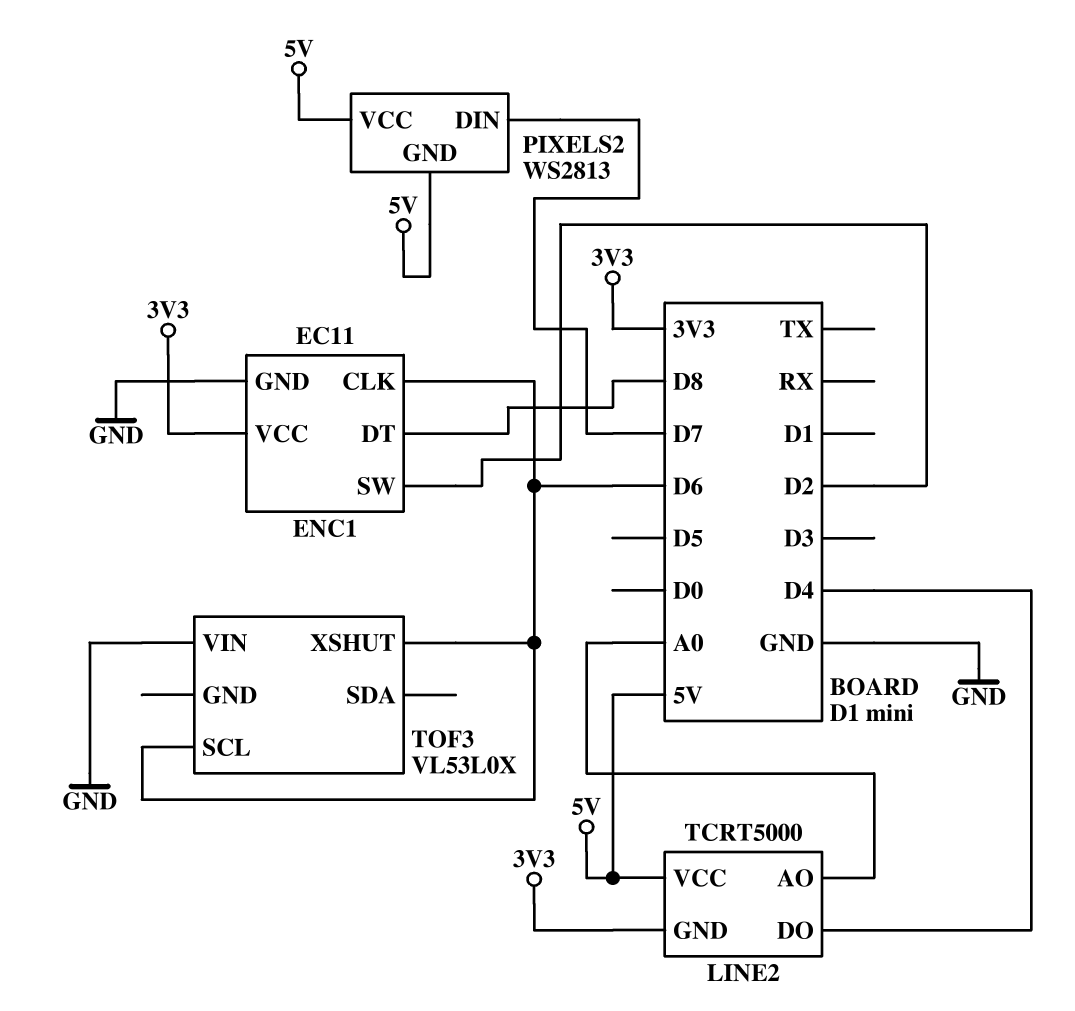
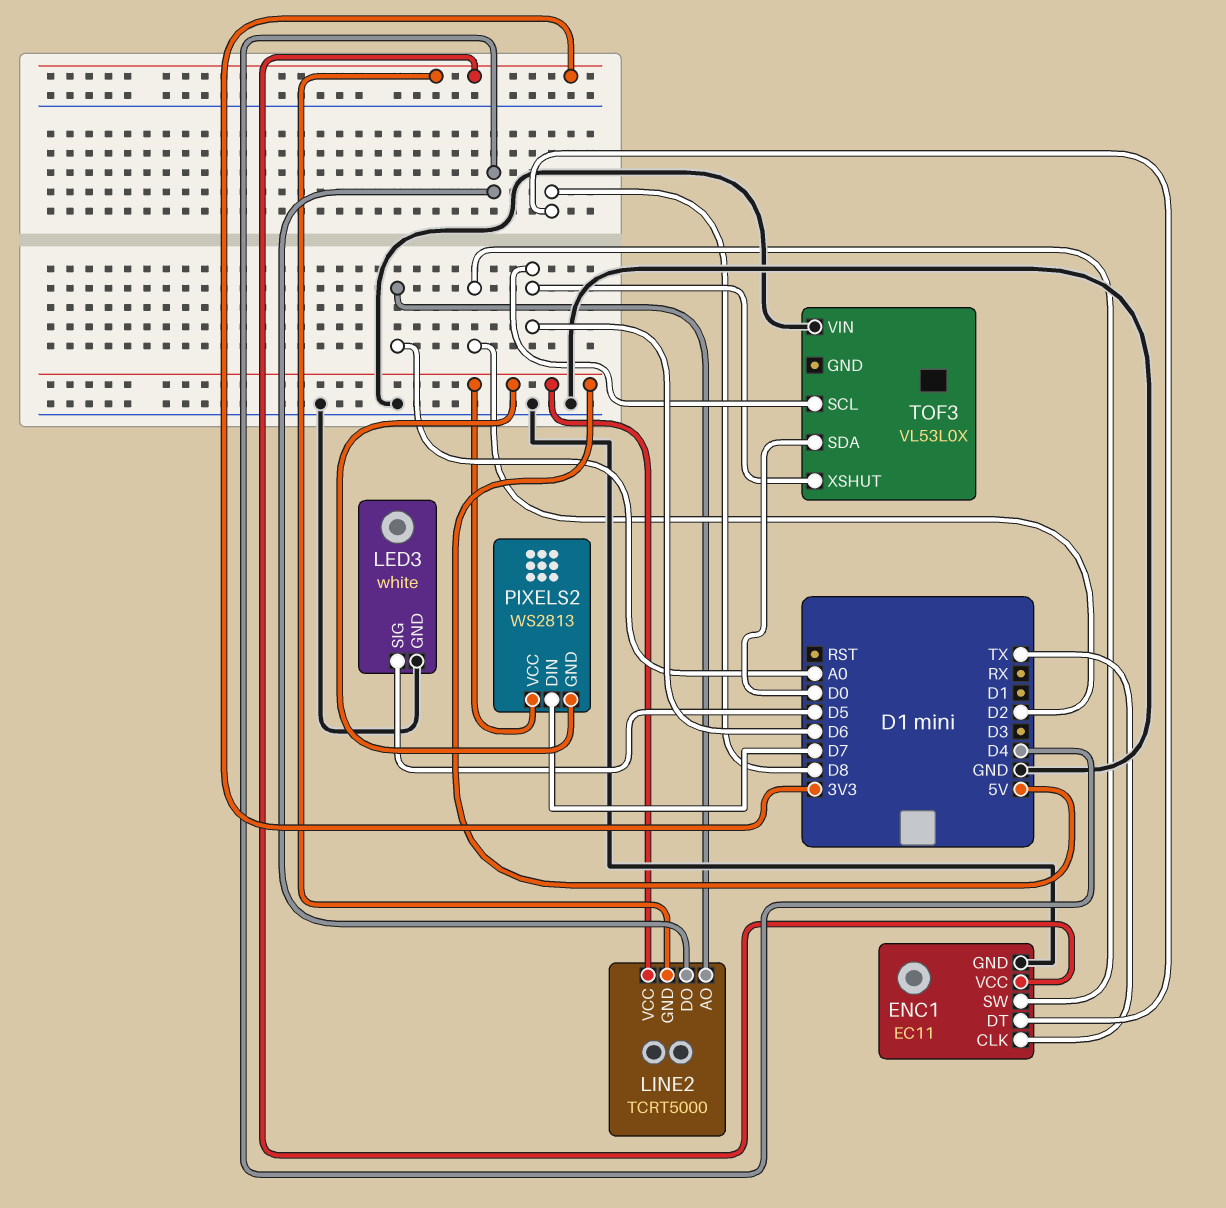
ENC1 pin CLK: D6 -> TX
LED3: none -> white
LED3 pin GND: none -> GND
LED3 pin SIG: none -> D5
TOF3 pin SDA: none -> D0

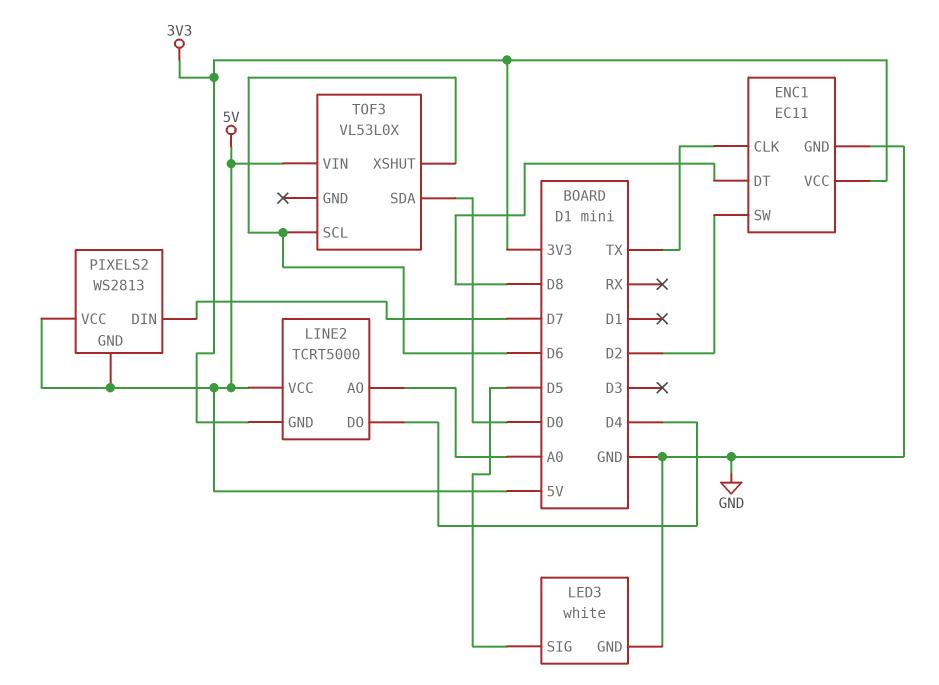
TOF3 pin VIN: GND -> 5V

